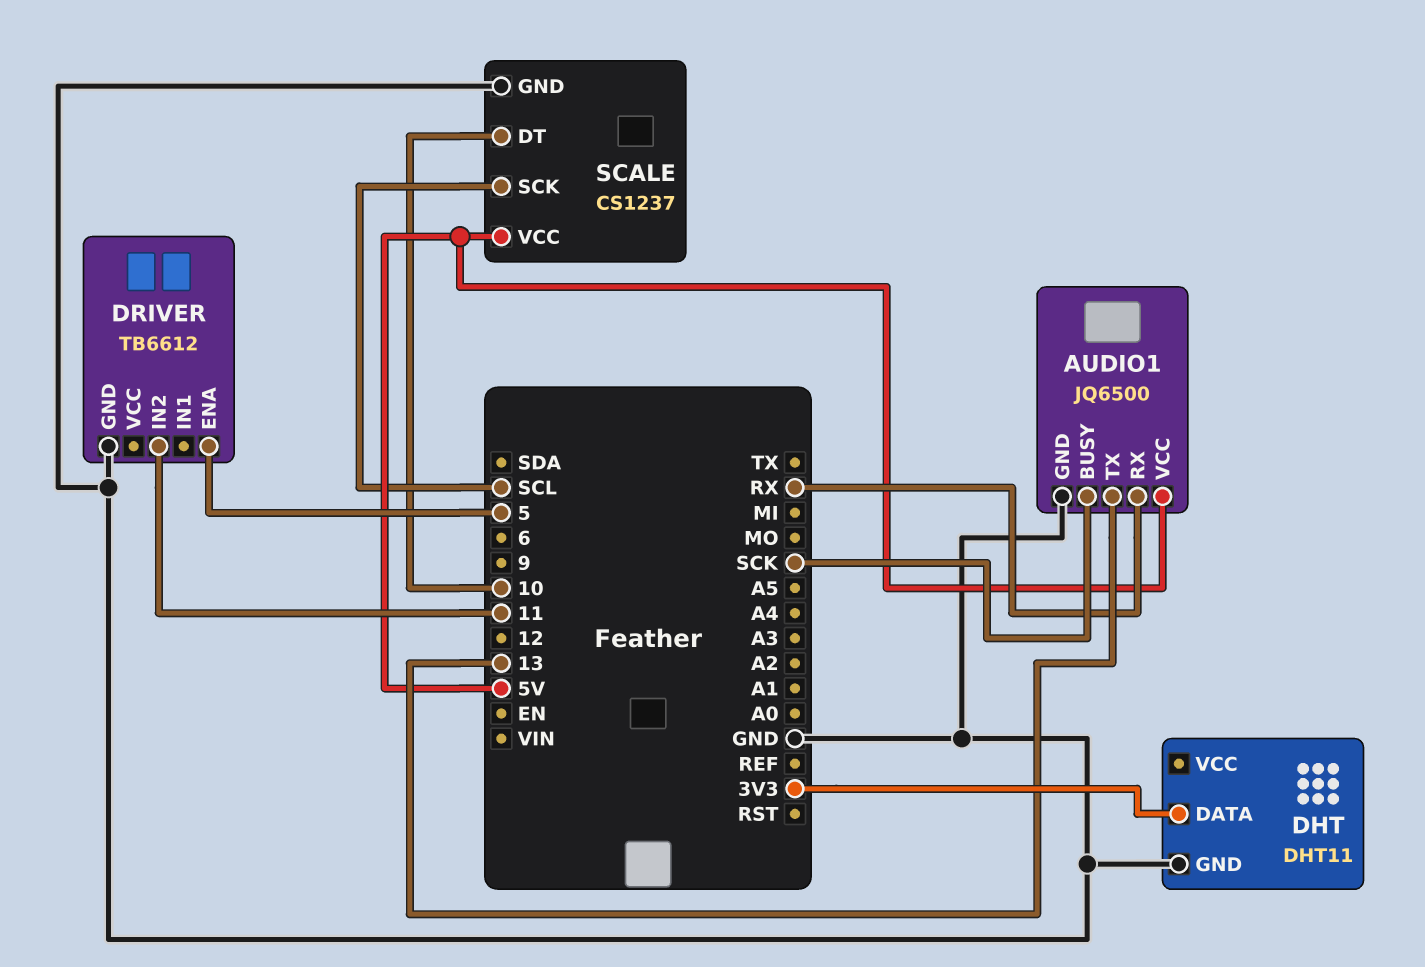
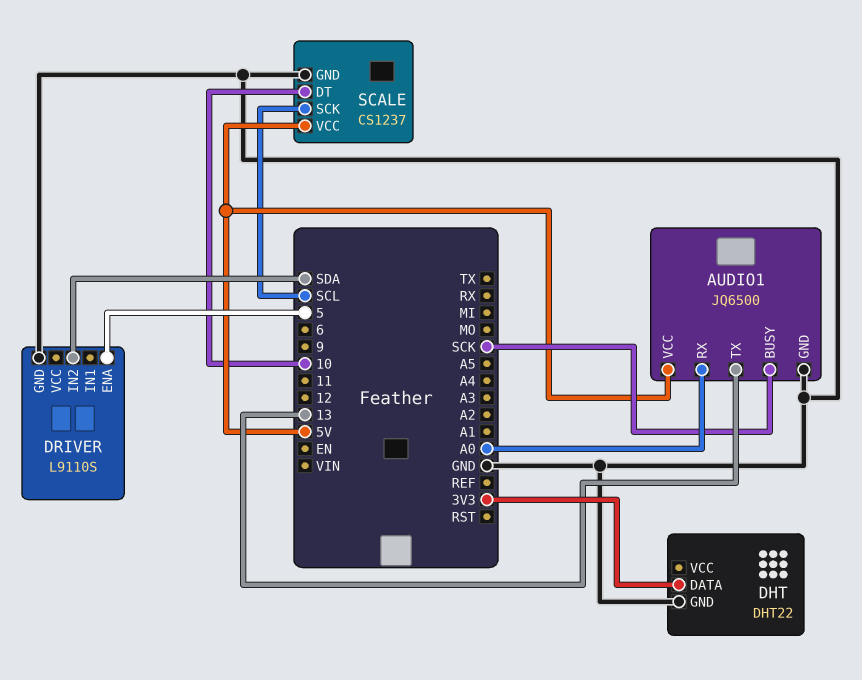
AUDIO1 pin RX: RX -> A0
DHT: DHT11 -> DHT22
DRIVER: TB6612 -> L9110S
DRIVER pin IN2: 11 -> SDA

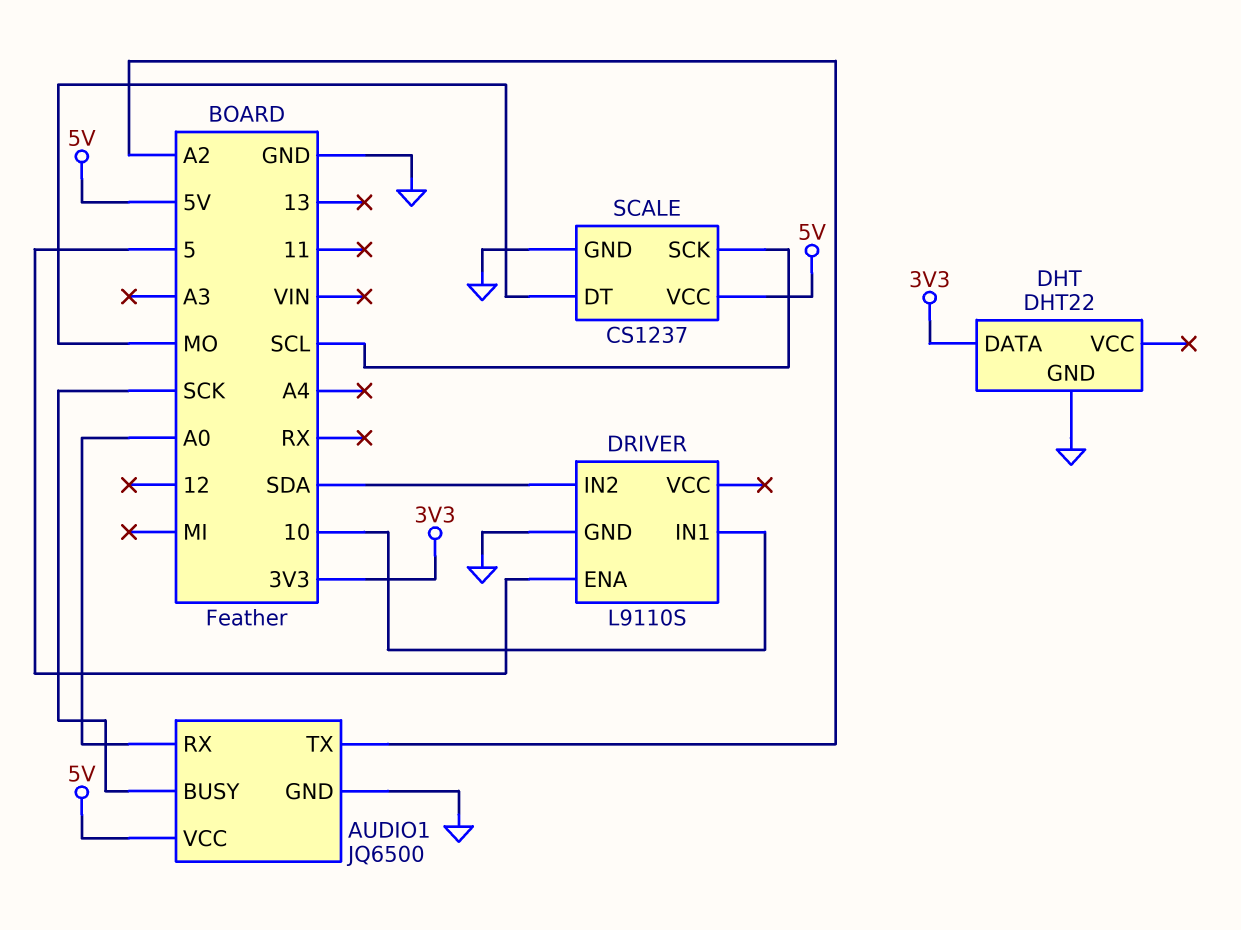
AUDIO1 pin TX: 13 -> A2
DRIVER pin IN1: none -> 10
SCALE pin DT: 10 -> MO

